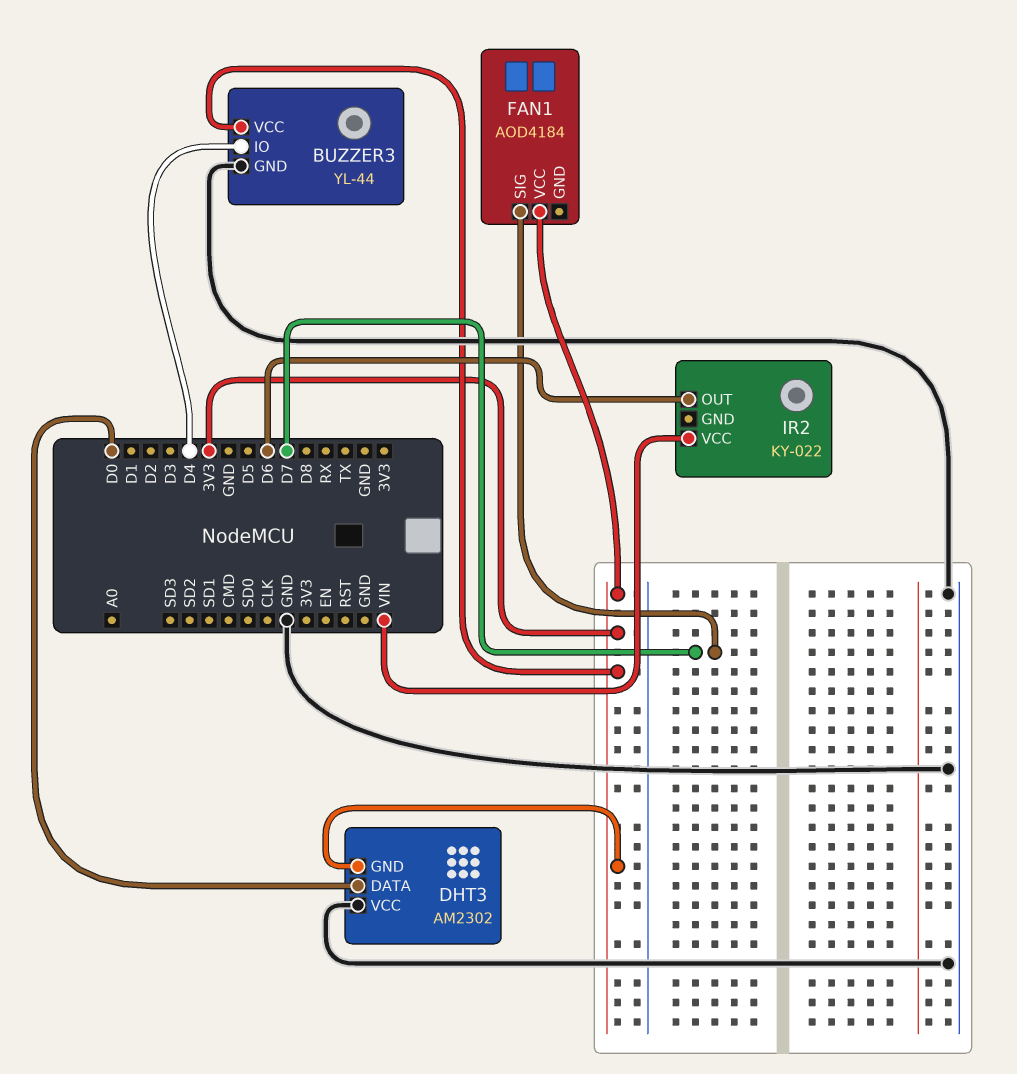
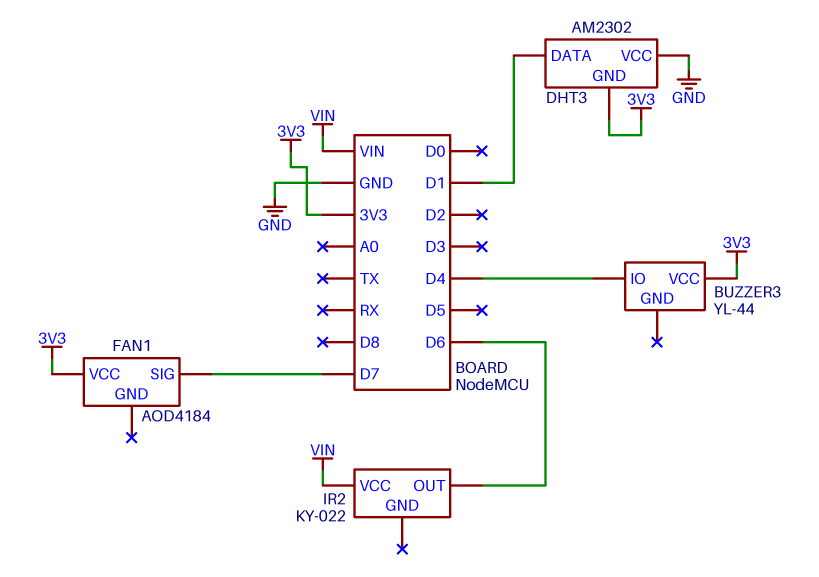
BUZZER3 pin GND: GND -> none
DHT3 pin DATA: D0 -> D1

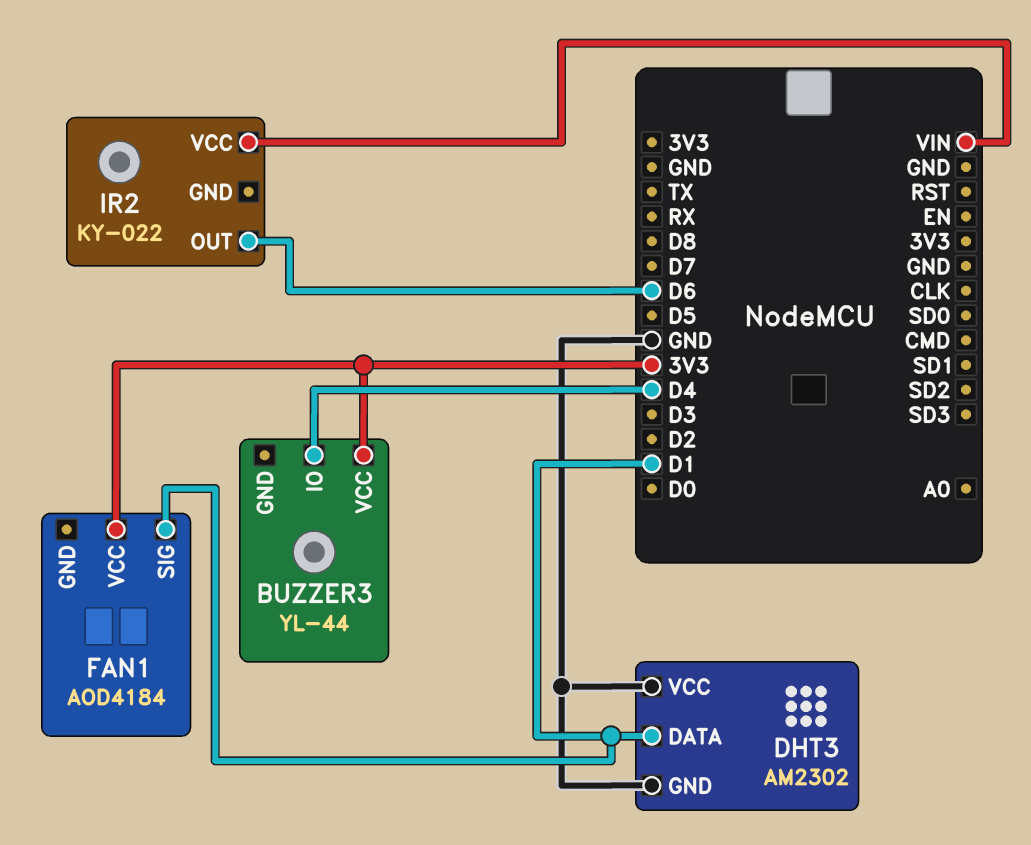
DHT3 pin GND: 3V3 -> GND
FAN1 pin SIG: D7 -> D1

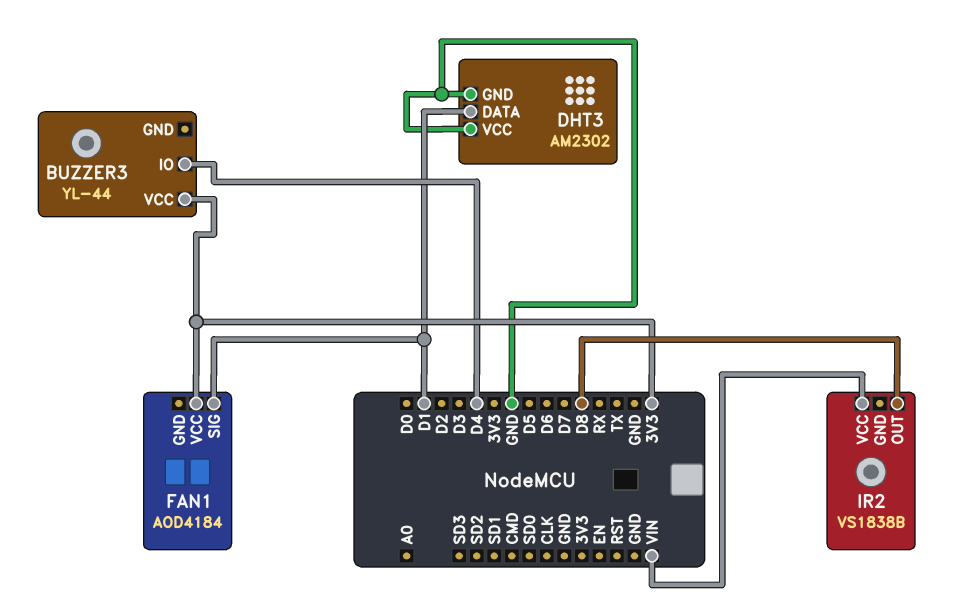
IR2: KY-022 -> VS1838B
IR2 pin OUT: D6 -> D8

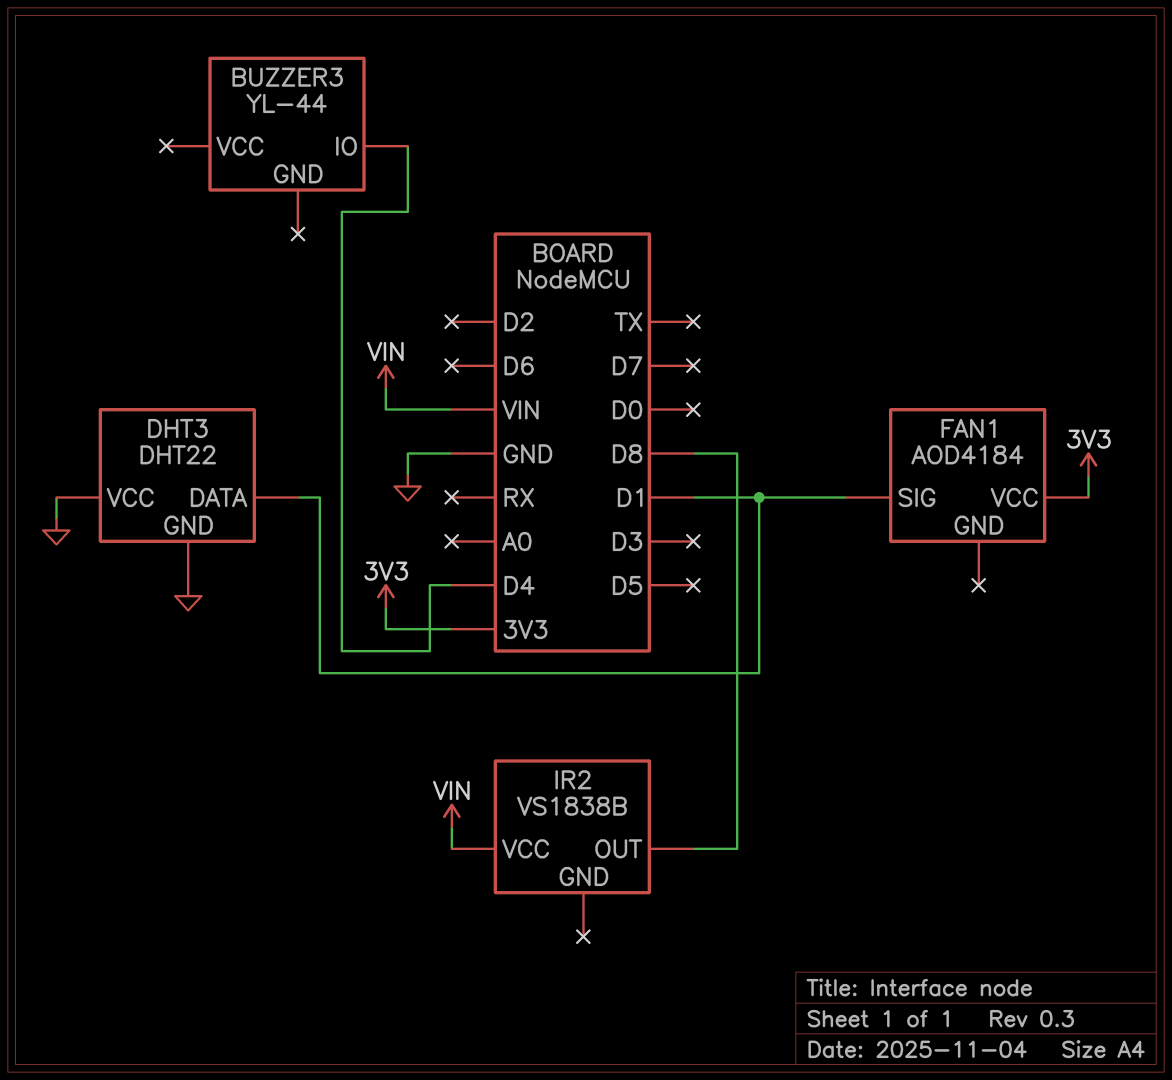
BUZZER3 pin VCC: 3V3 -> none
DHT3: AM2302 -> DHT22

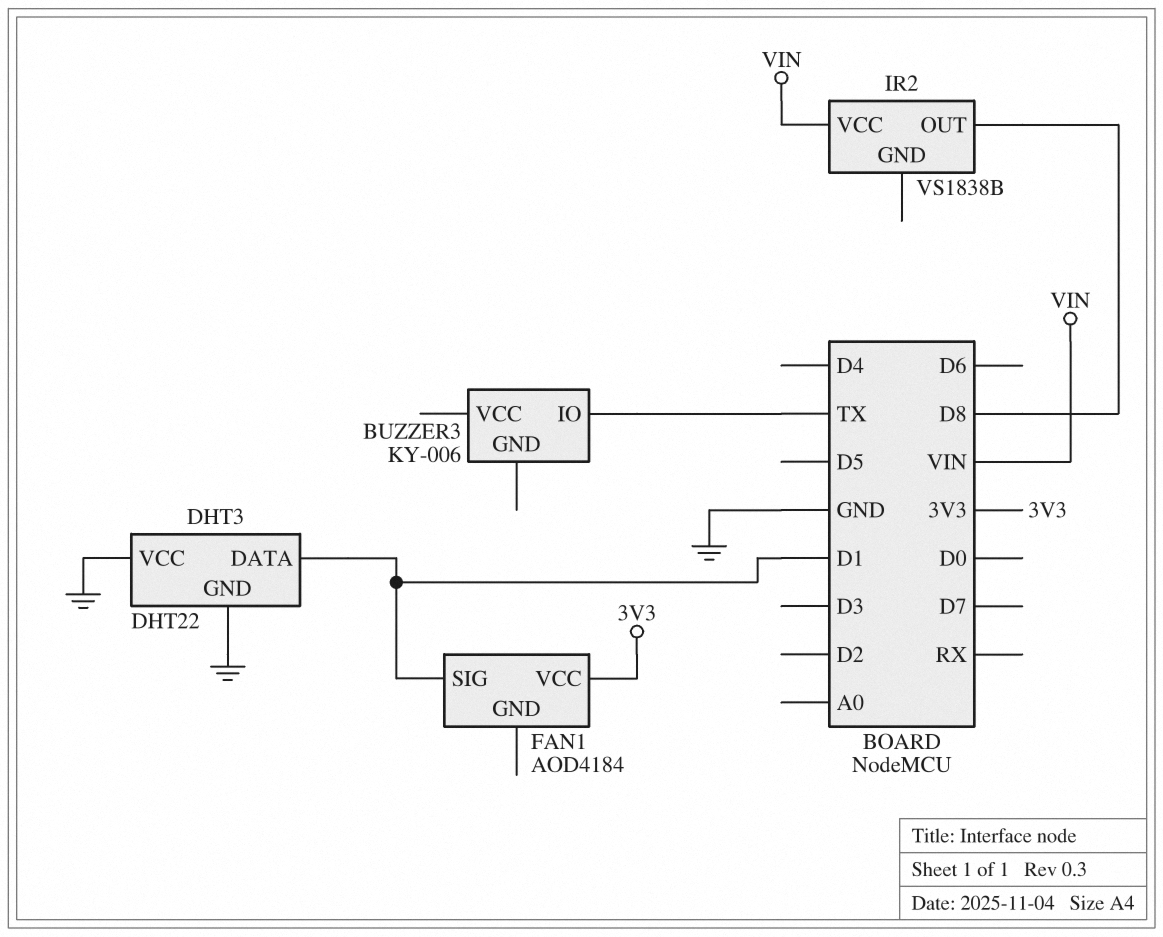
BUZZER3: YL-44 -> KY-006
BUZZER3 pin IO: D4 -> TX

